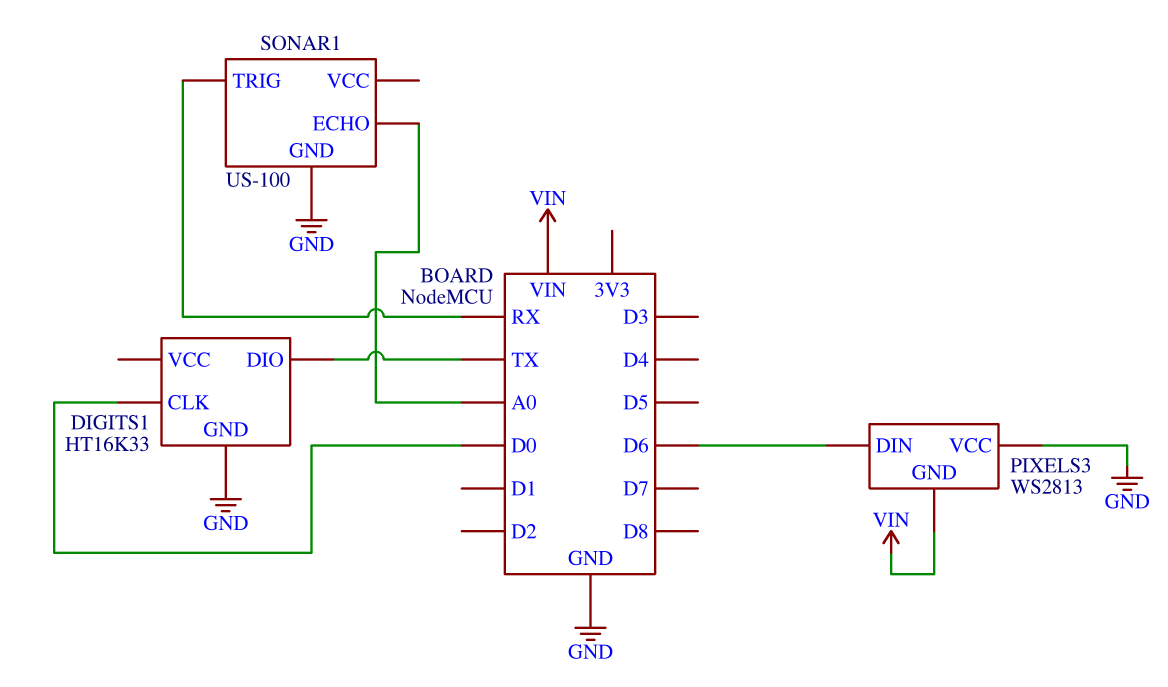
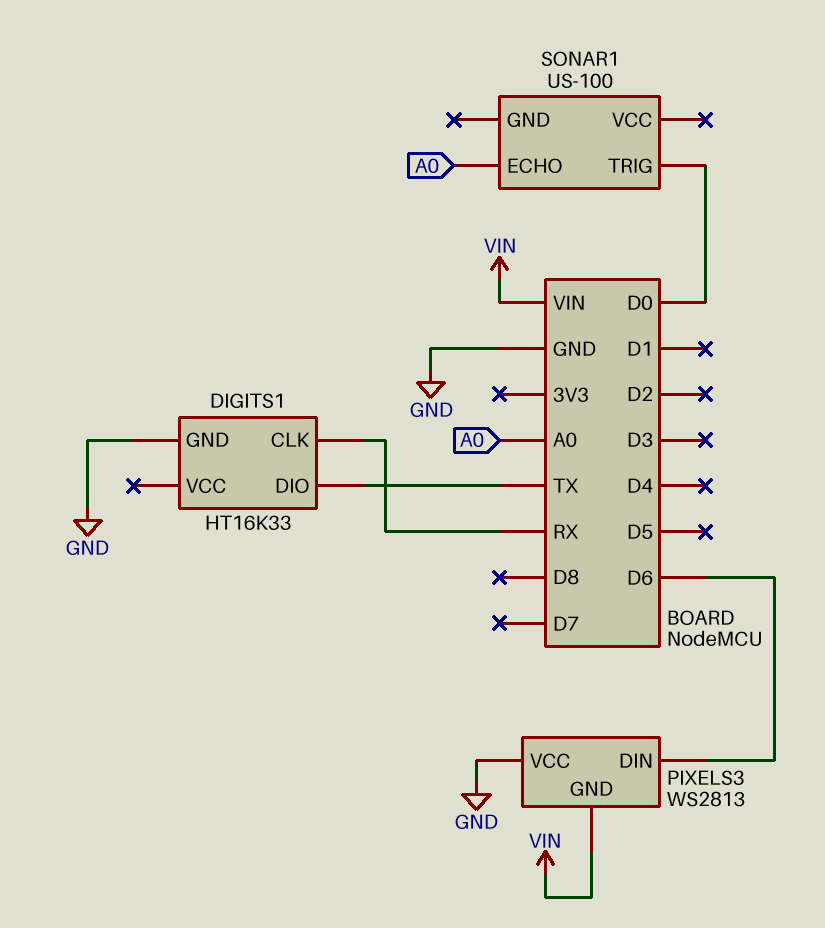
DIGITS1 pin CLK: D0 -> RX
SONAR1 pin GND: GND -> none
SONAR1 pin TRIG: RX -> D0

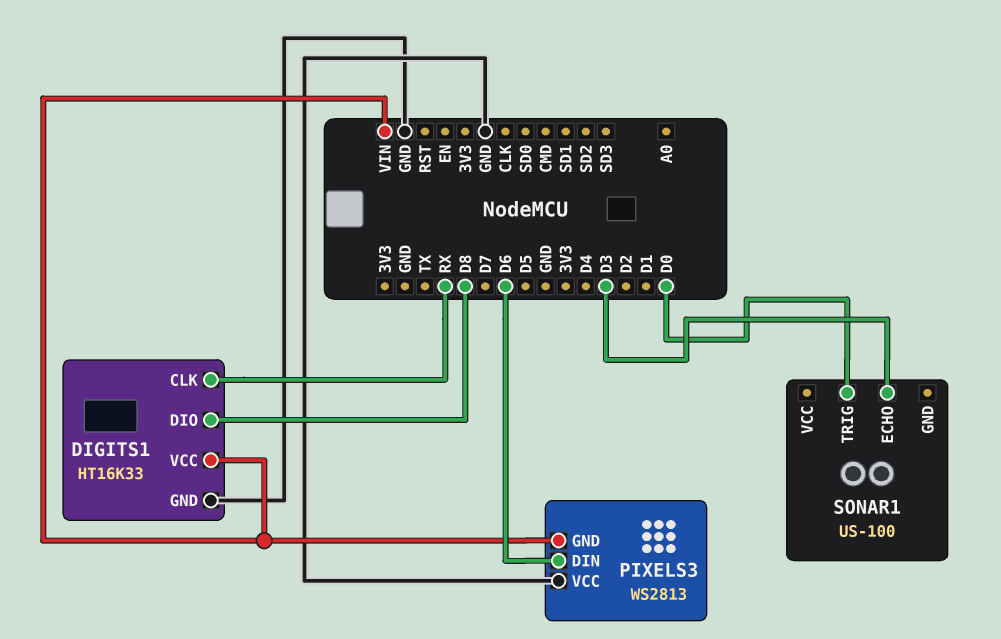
DIGITS1 pin DIO: TX -> D8
DIGITS1 pin VCC: none -> VIN
SONAR1 pin ECHO: A0 -> D3

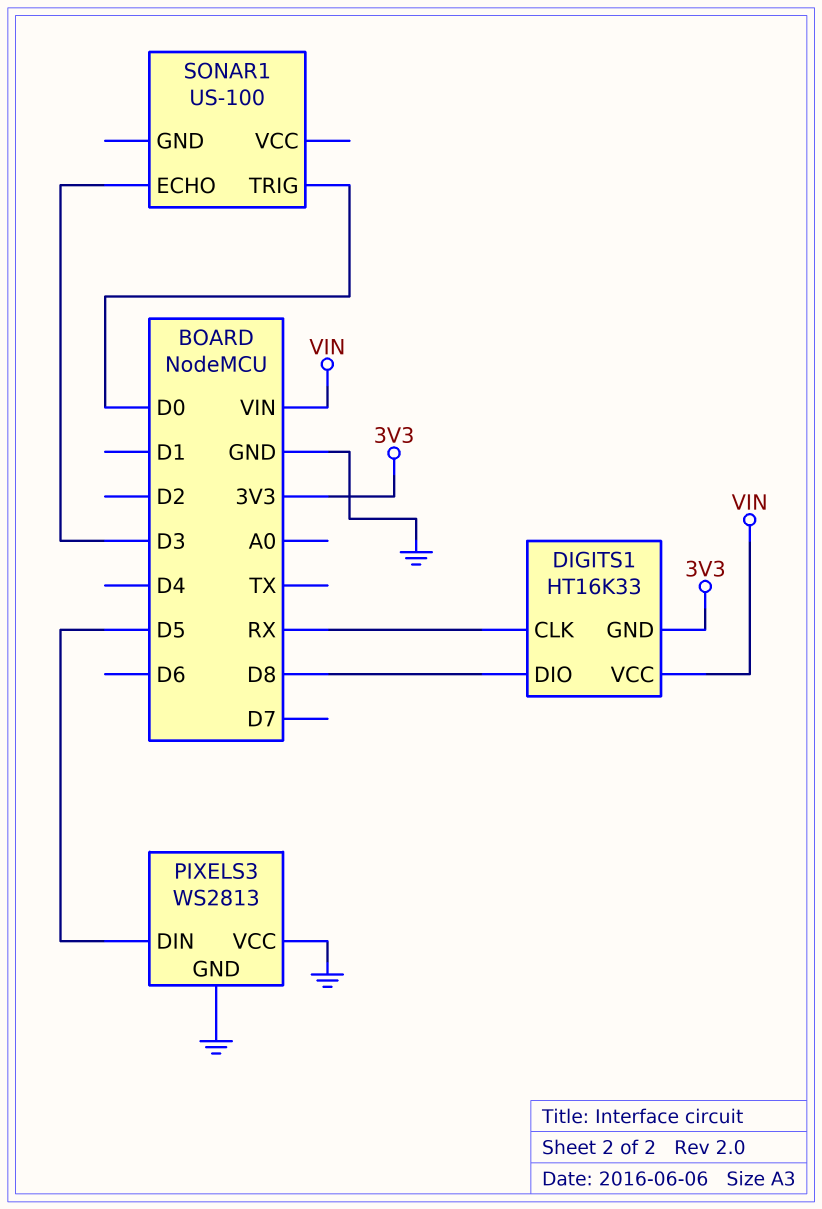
DIGITS1 pin GND: GND -> 3V3
PIXELS3 pin DIN: D6 -> D5
PIXELS3 pin GND: VIN -> GND

